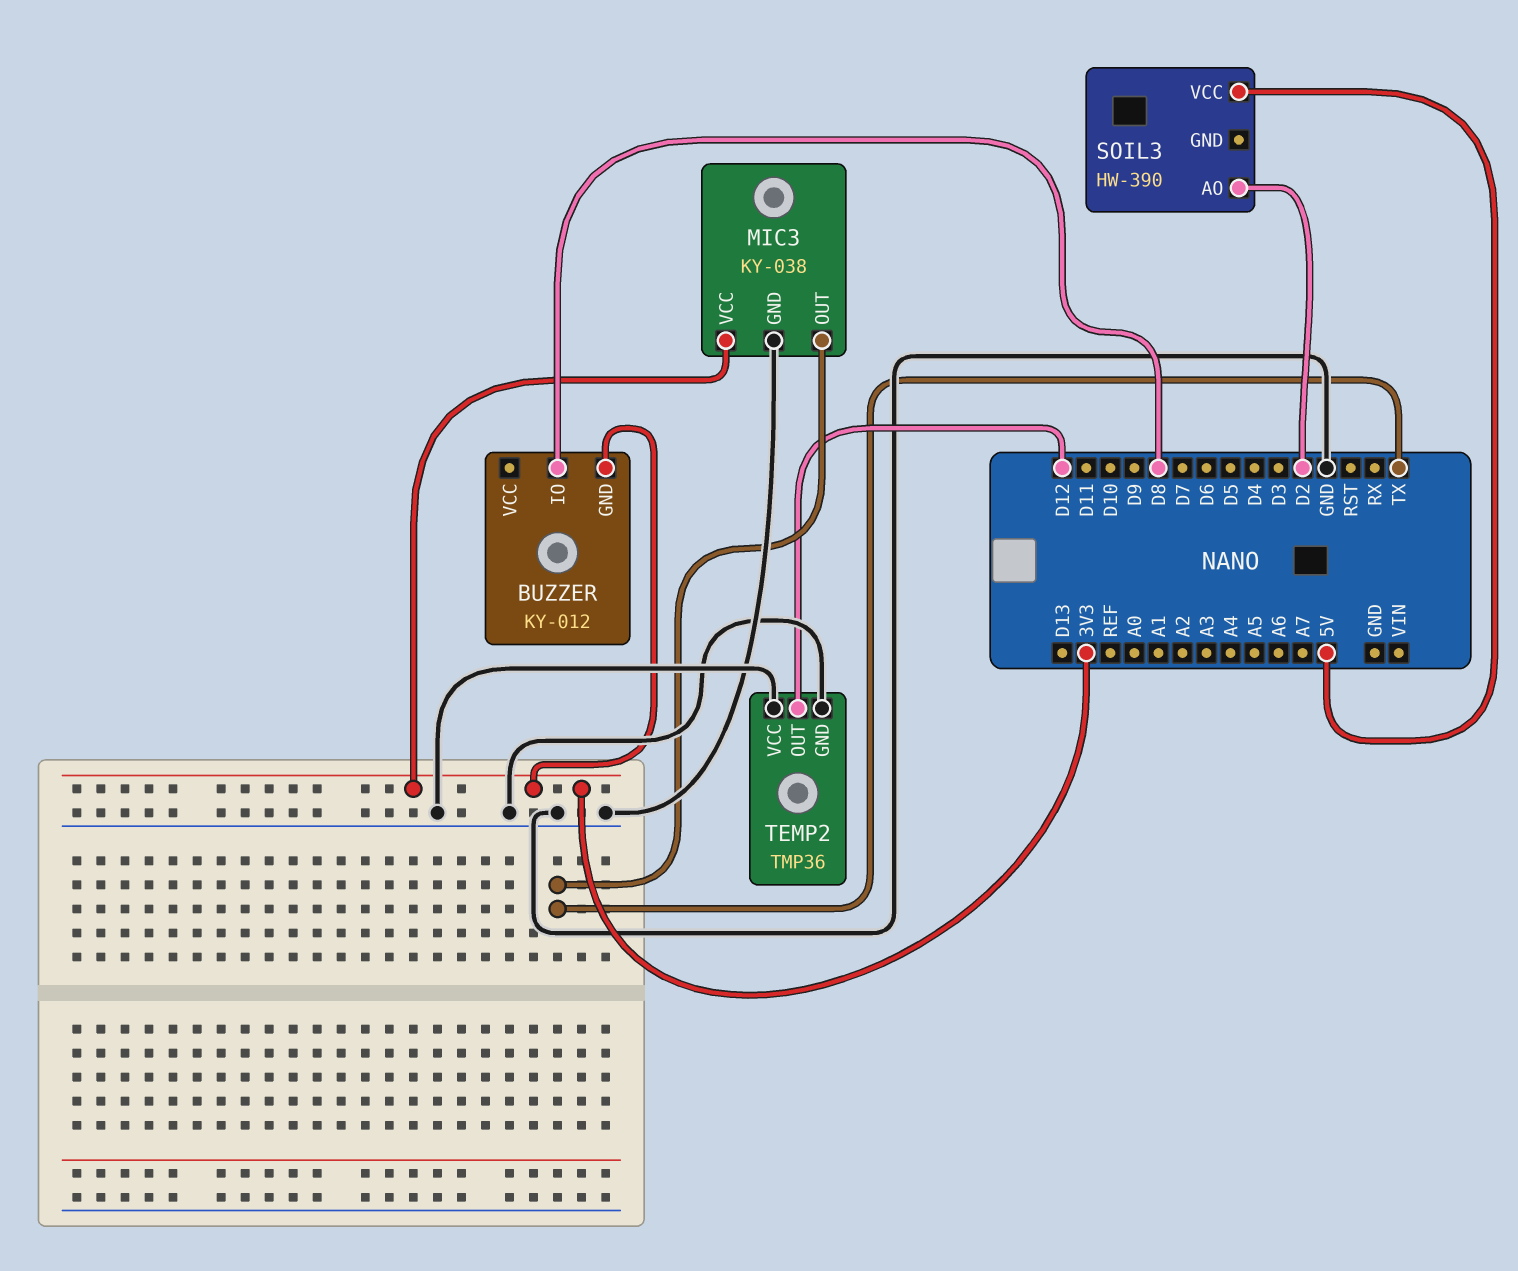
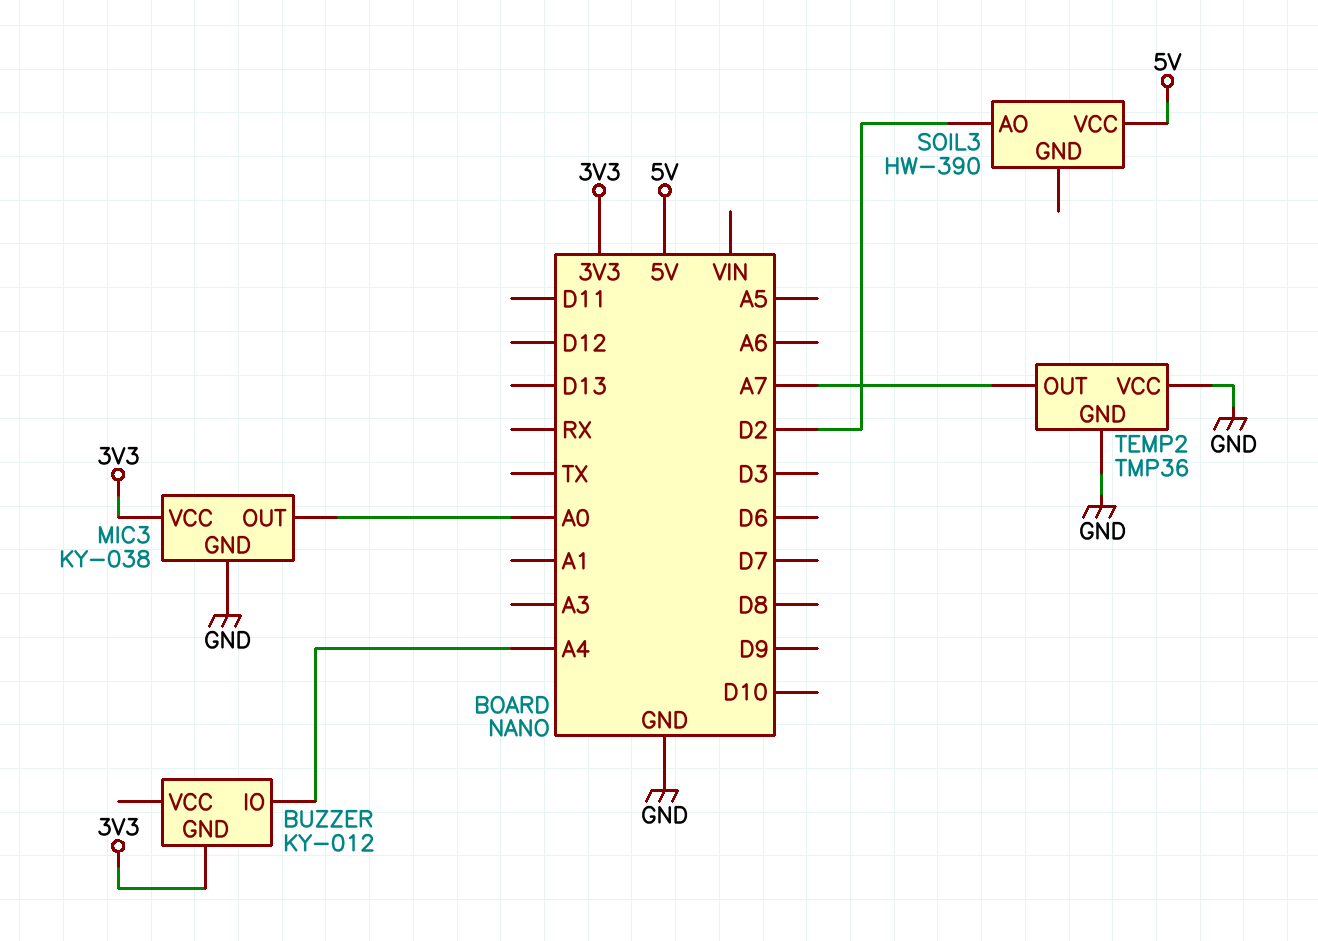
BUZZER pin IO: D8 -> A4
MIC3 pin OUT: TX -> A0
TEMP2 pin OUT: D12 -> A7

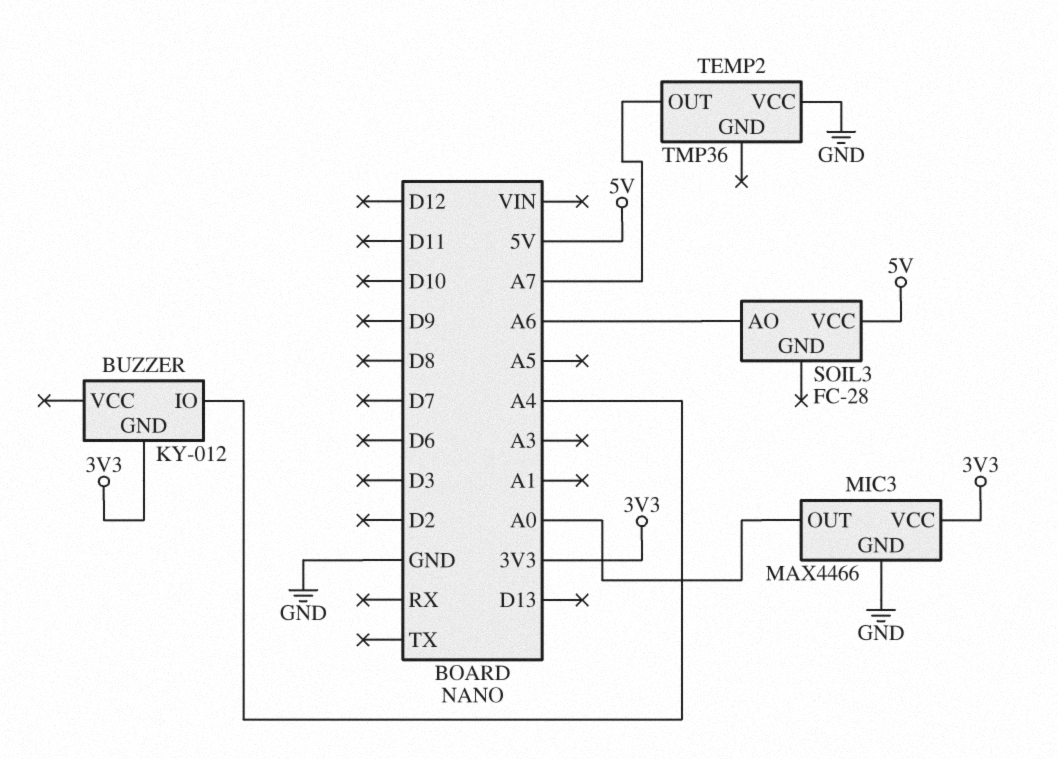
MIC3: KY-038 -> MAX4466
SOIL3: HW-390 -> FC-28
SOIL3 pin AO: D2 -> A6
TEMP2 pin GND: GND -> none

